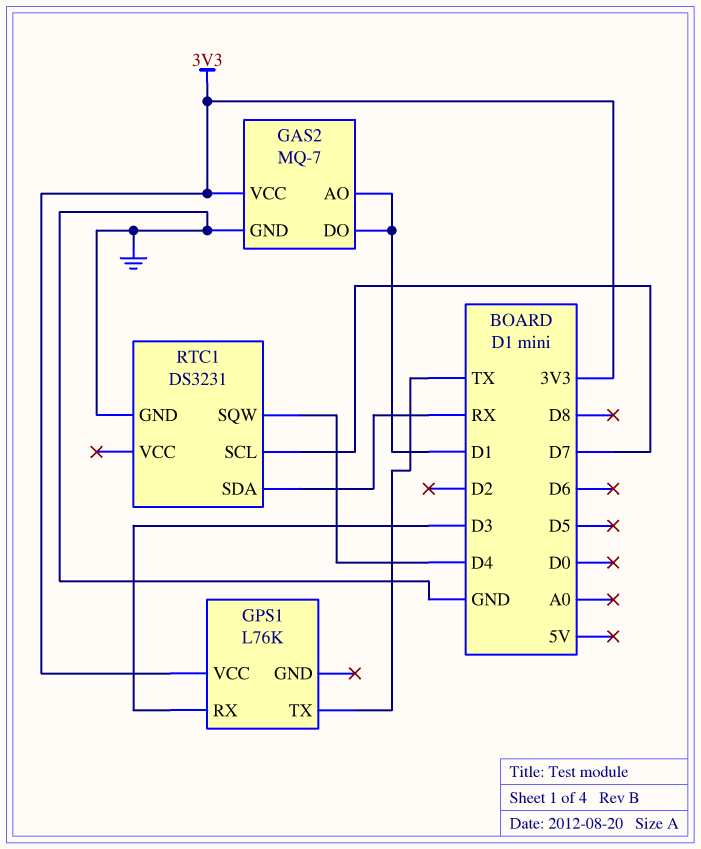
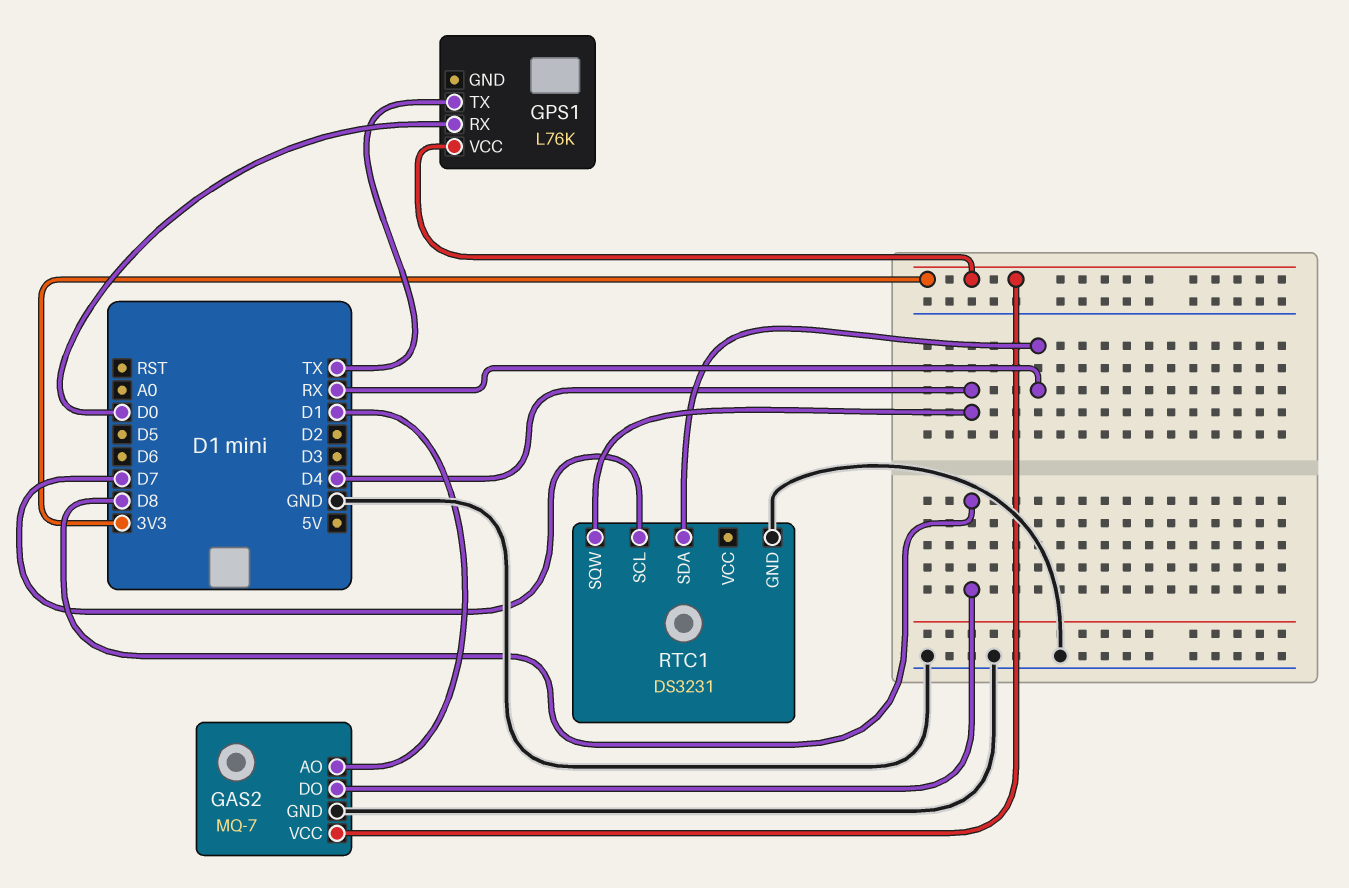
GAS2 pin DO: D1 -> D8
GPS1 pin RX: D3 -> D0

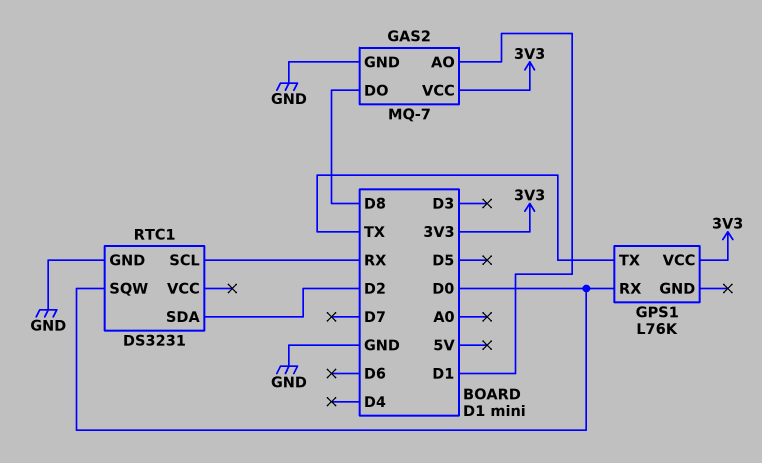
RTC1 pin SCL: D7 -> RX
RTC1 pin SDA: RX -> D2
RTC1 pin SQW: D4 -> D0

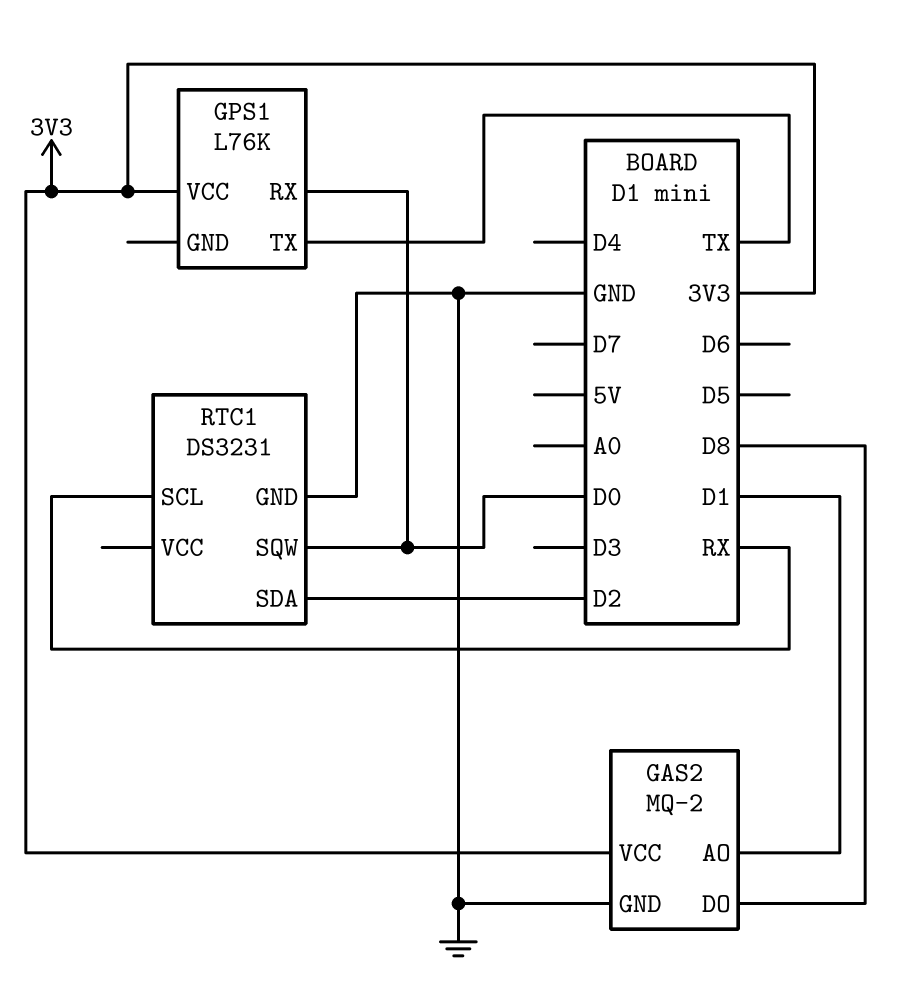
GAS2: MQ-7 -> MQ-2

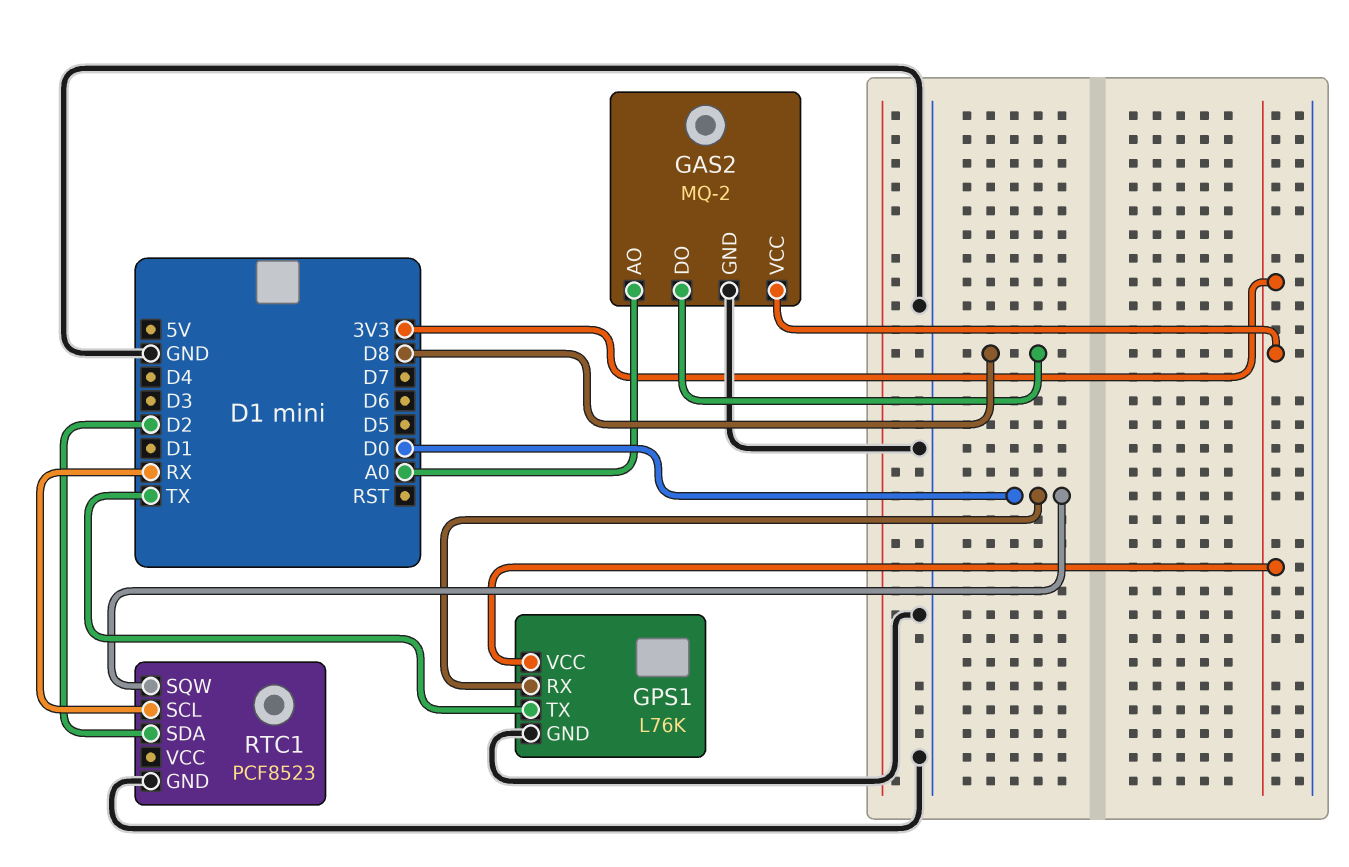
GAS2 pin AO: D1 -> A0
GPS1 pin GND: none -> GND
RTC1: DS3231 -> PCF8523

